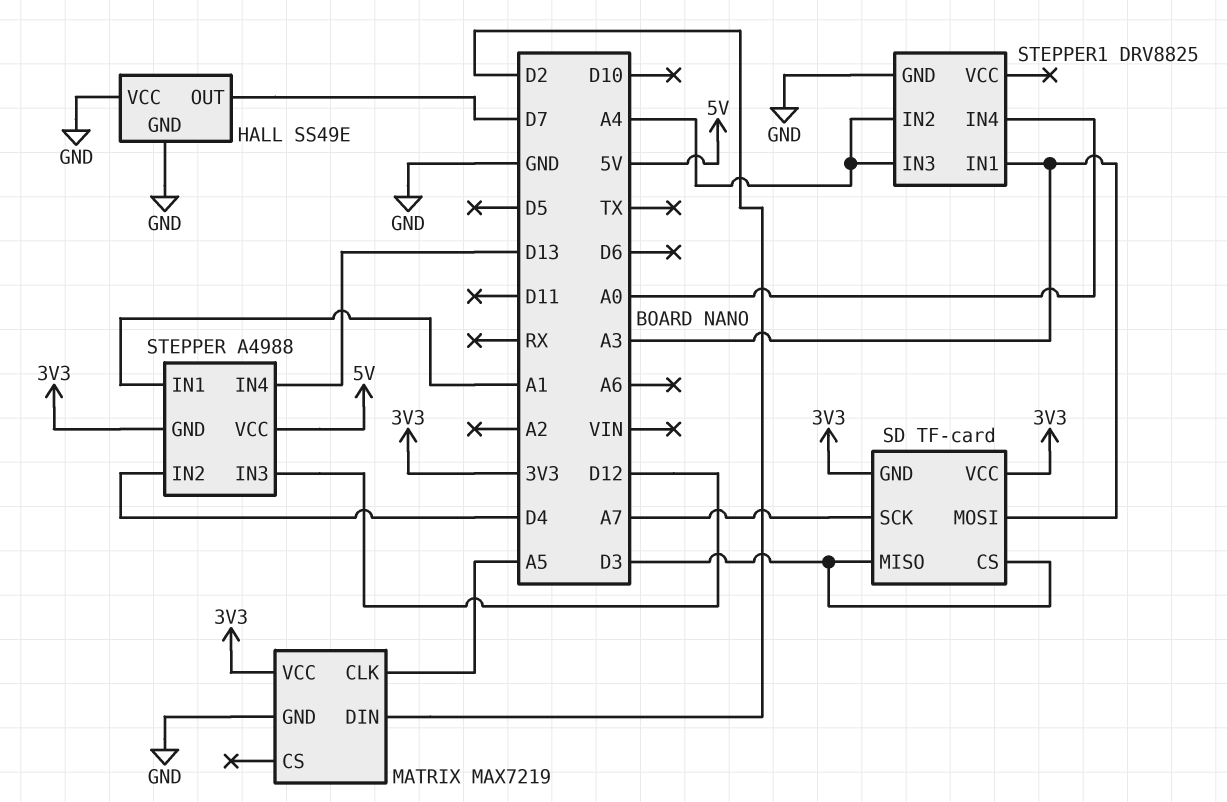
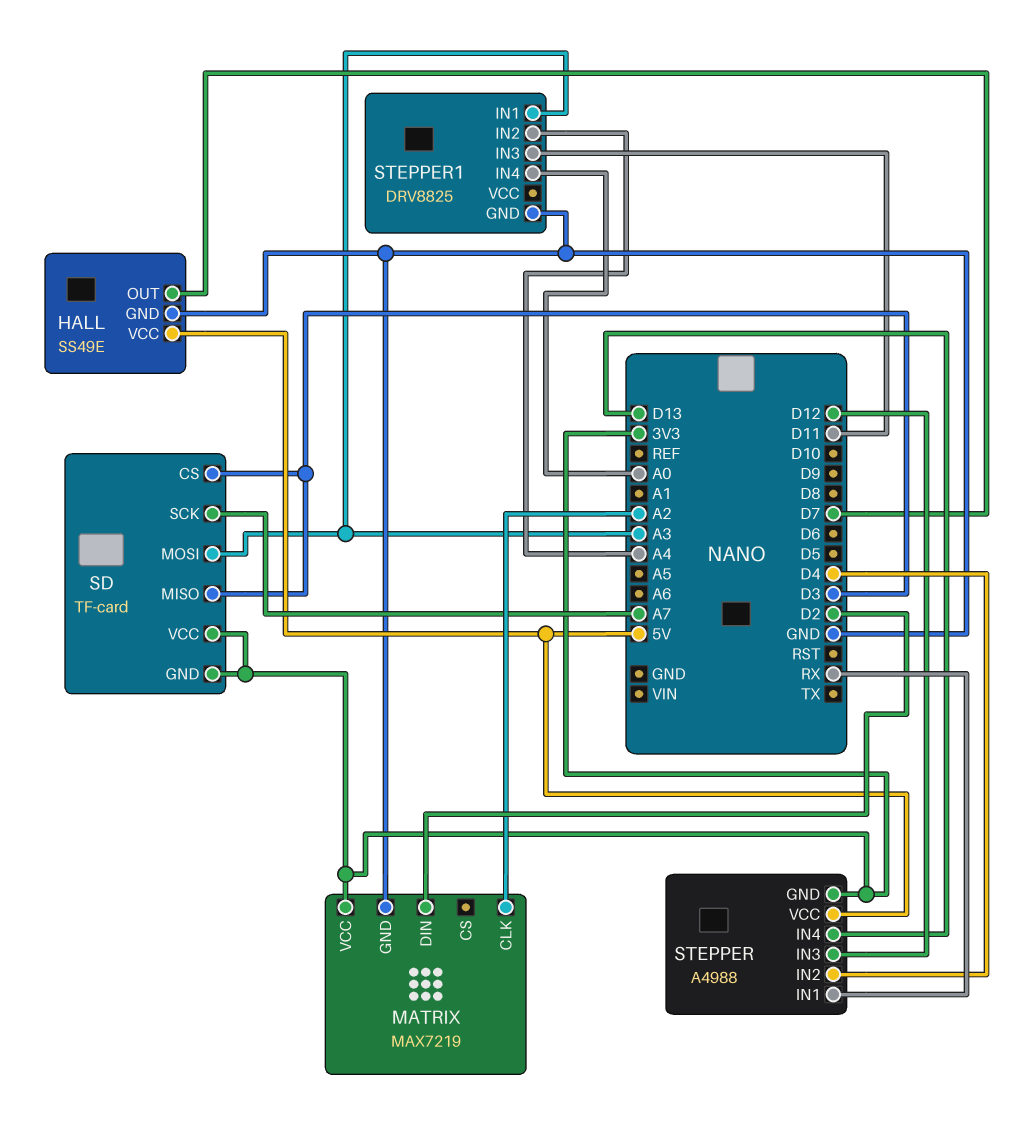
HALL pin VCC: GND -> 5V
MATRIX pin CLK: A5 -> A2
STEPPER pin IN1: A1 -> RX
STEPPER1 pin IN3: A4 -> D11

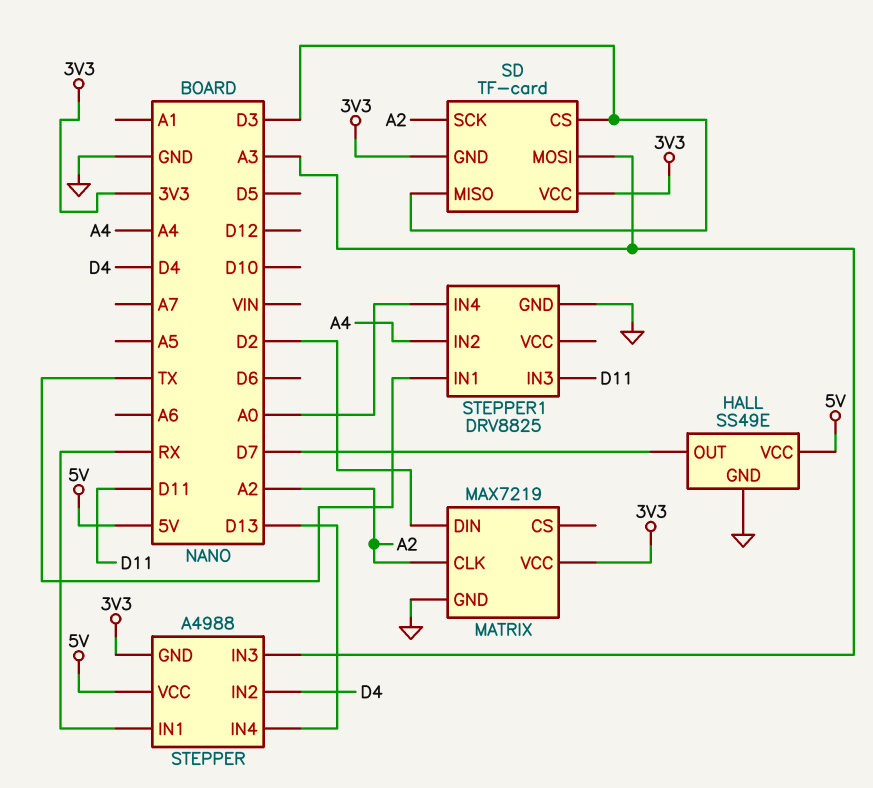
SD pin SCK: A7 -> A2
STEPPER pin IN3: D12 -> A3
STEPPER1 pin IN1: A3 -> TX

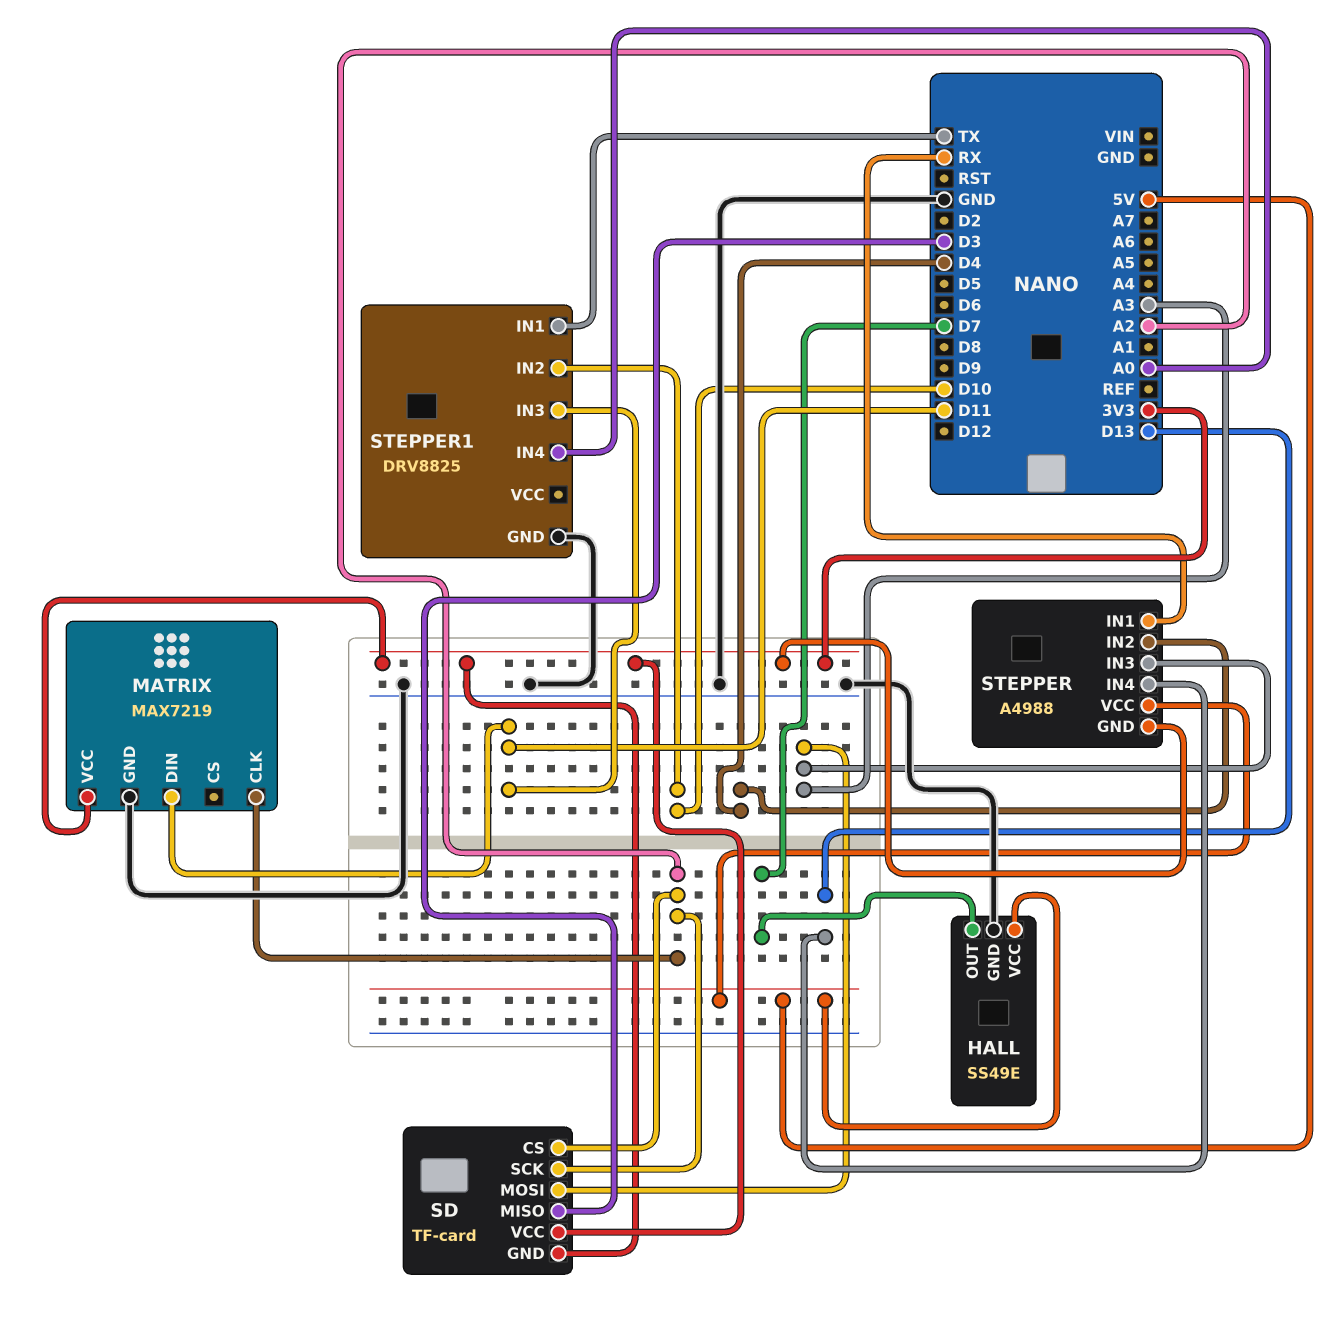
MATRIX pin DIN: D2 -> D11
SD pin CS: D3 -> A2
STEPPER1 pin IN2: A4 -> D10

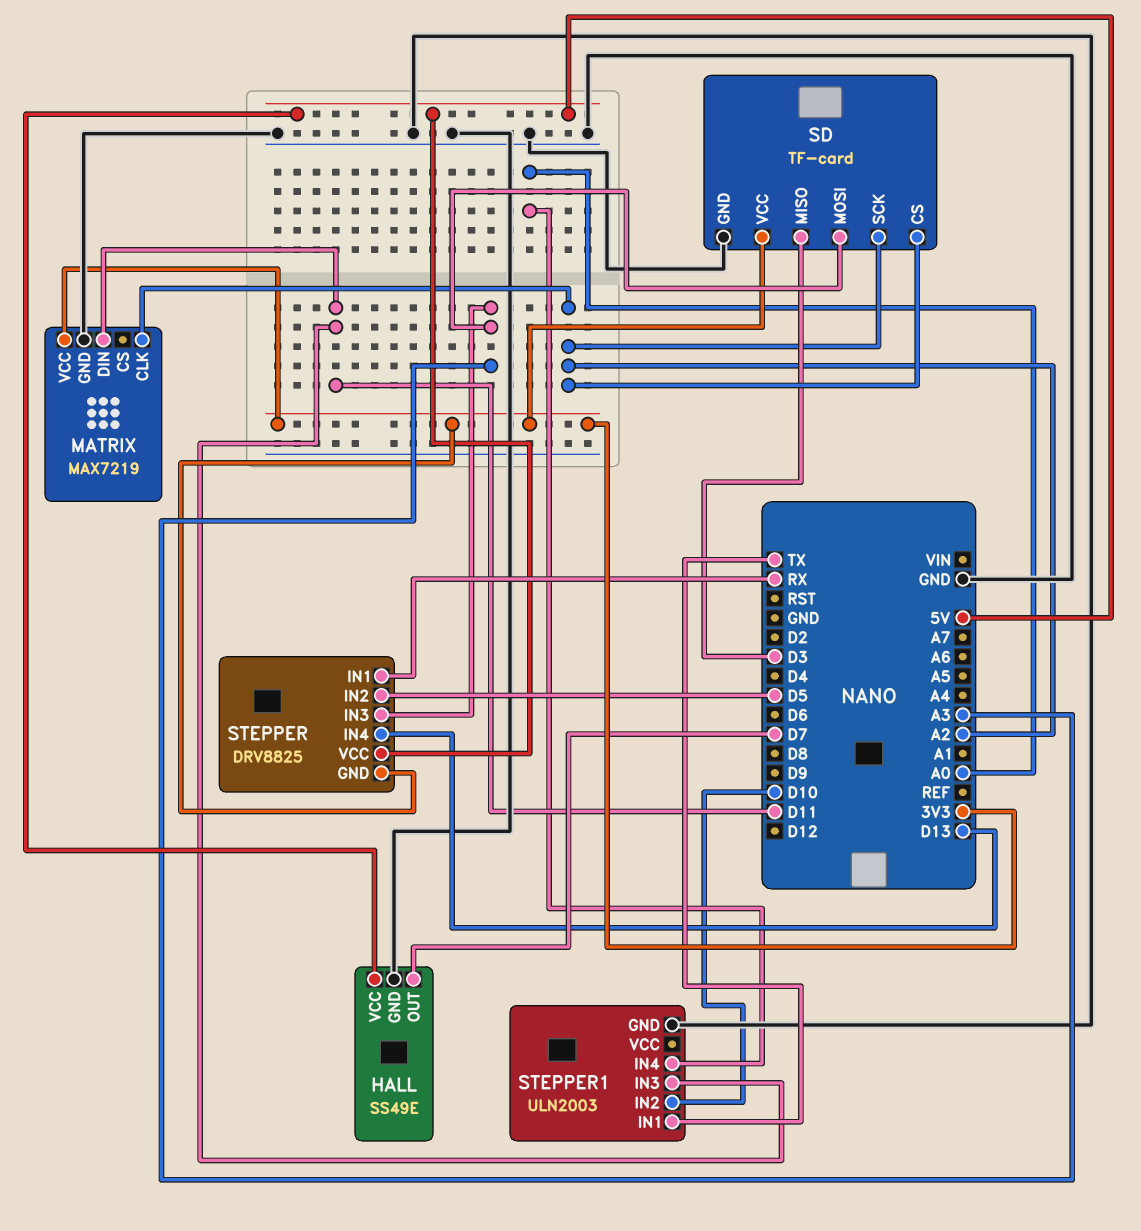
SD pin GND: 3V3 -> GND
STEPPER: A4988 -> DRV8825
STEPPER pin IN2: D4 -> D5
STEPPER1: DRV8825 -> ULN2003

